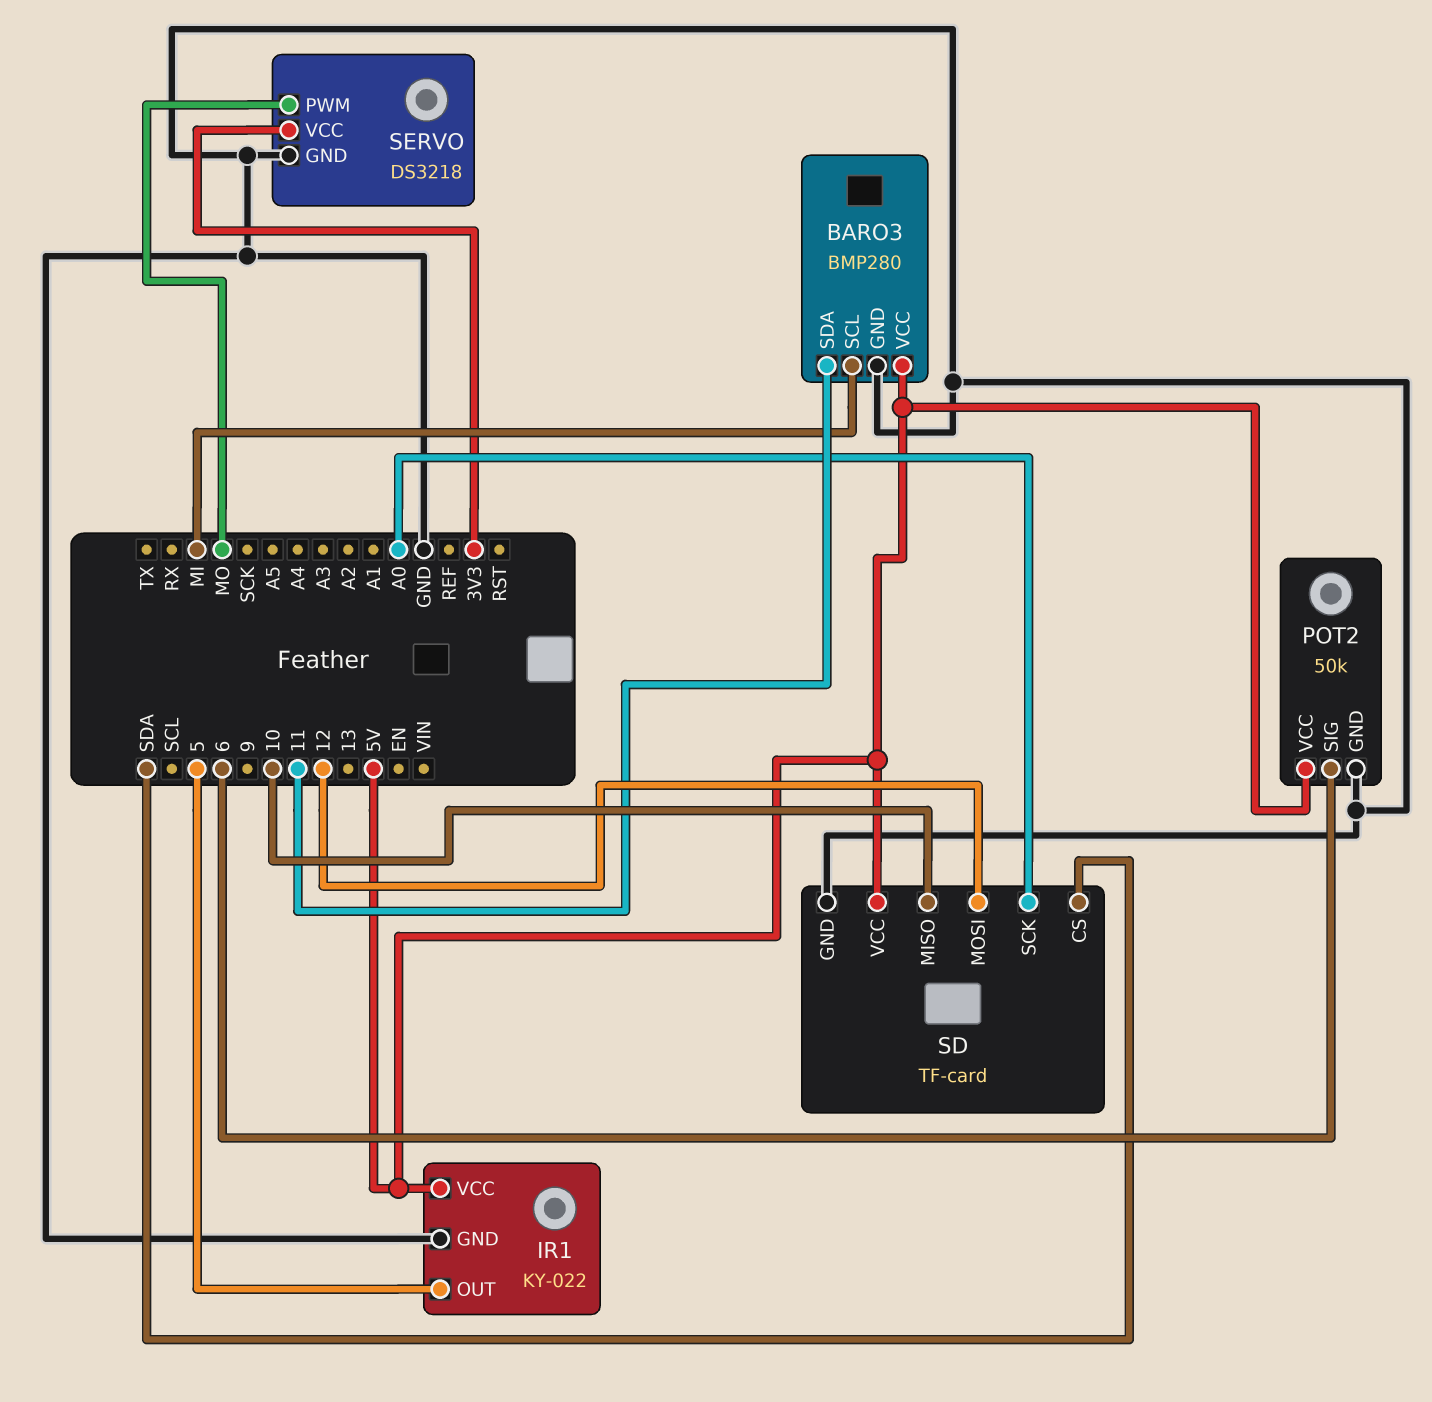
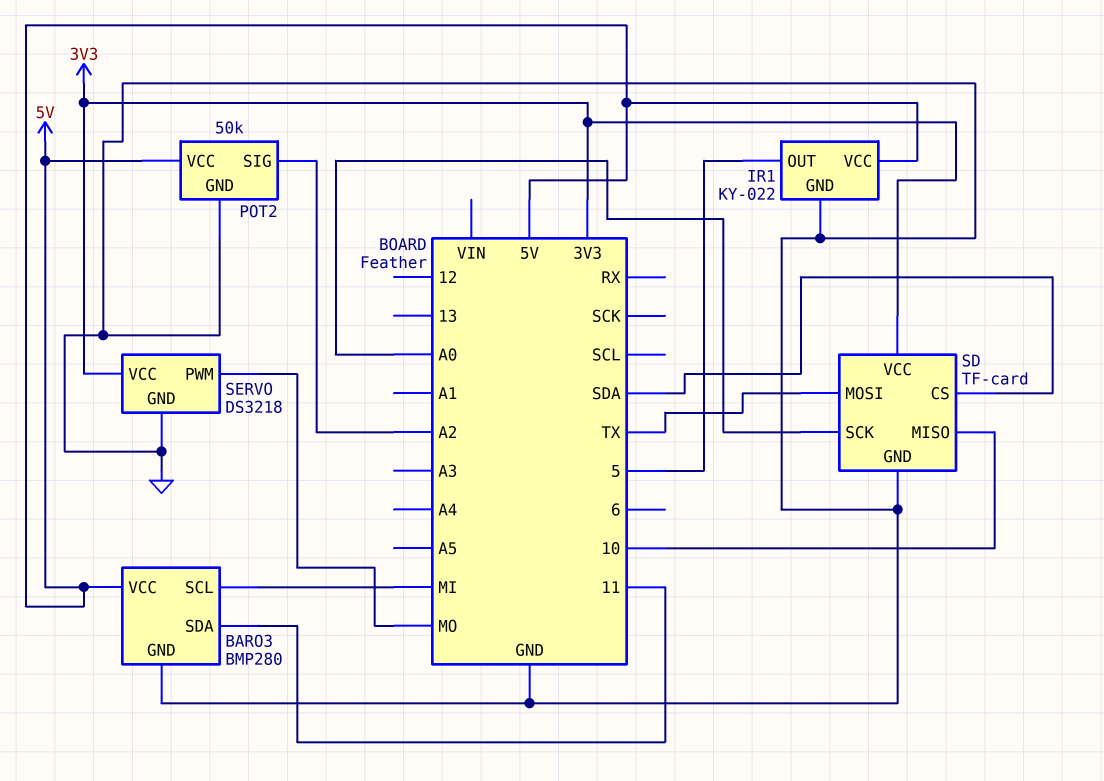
POT2 pin SIG: 6 -> A2
SD pin MOSI: 12 -> TX
SD pin VCC: 5V -> 3V3

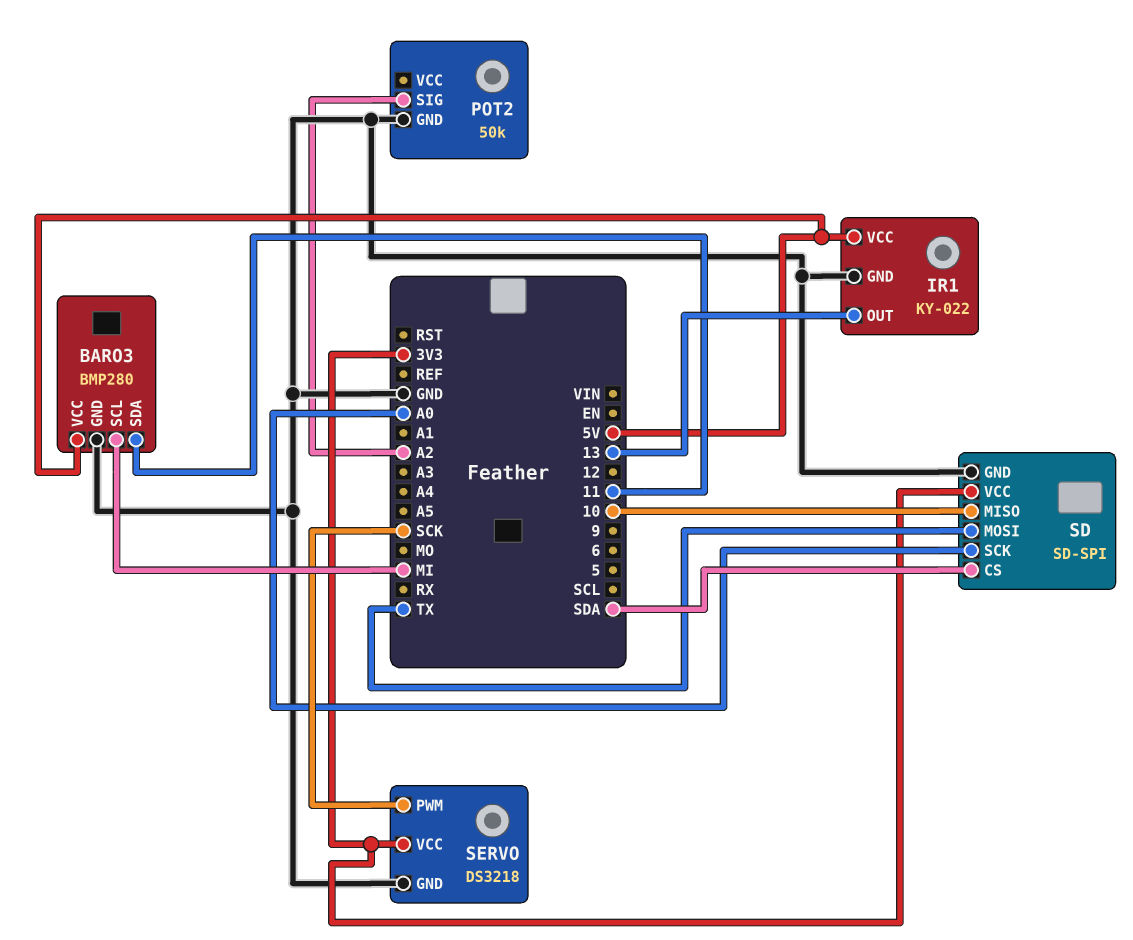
IR1 pin OUT: 5 -> 13
POT2 pin VCC: 5V -> none
SD: TF-card -> SD-SPI
SERVO pin PWM: MO -> SCK

